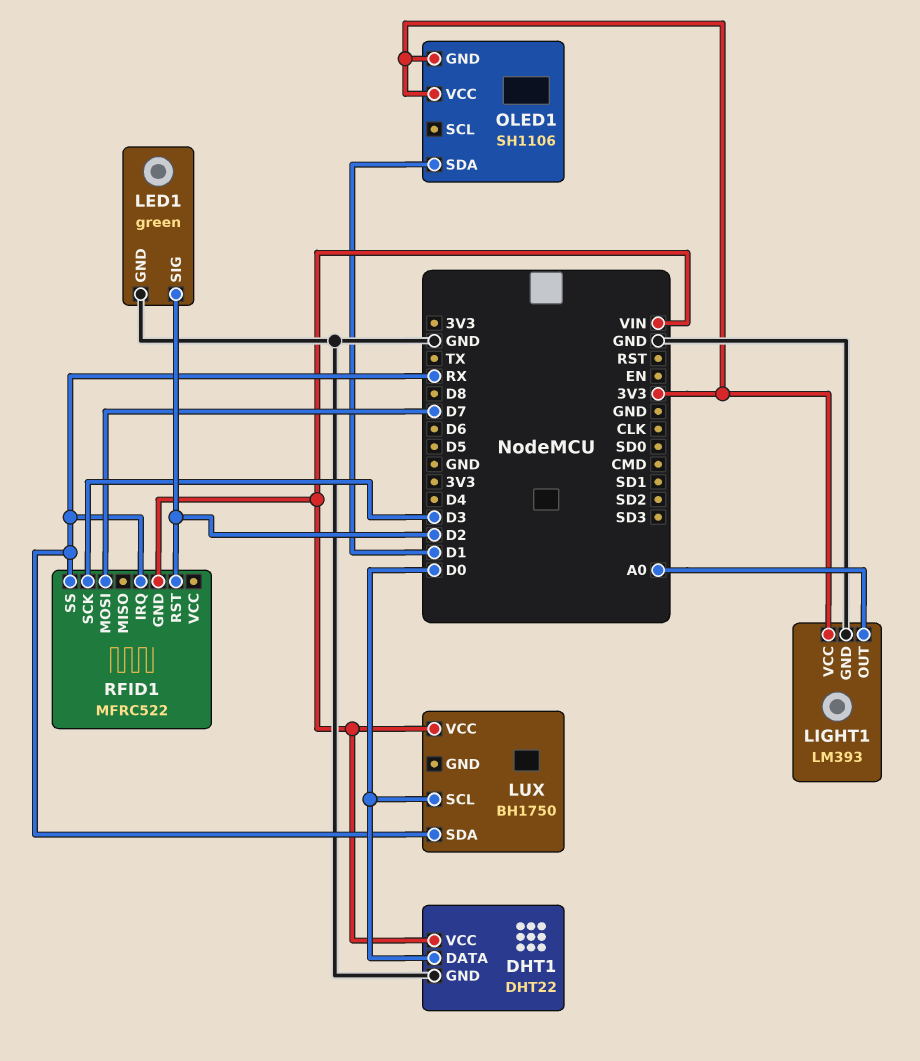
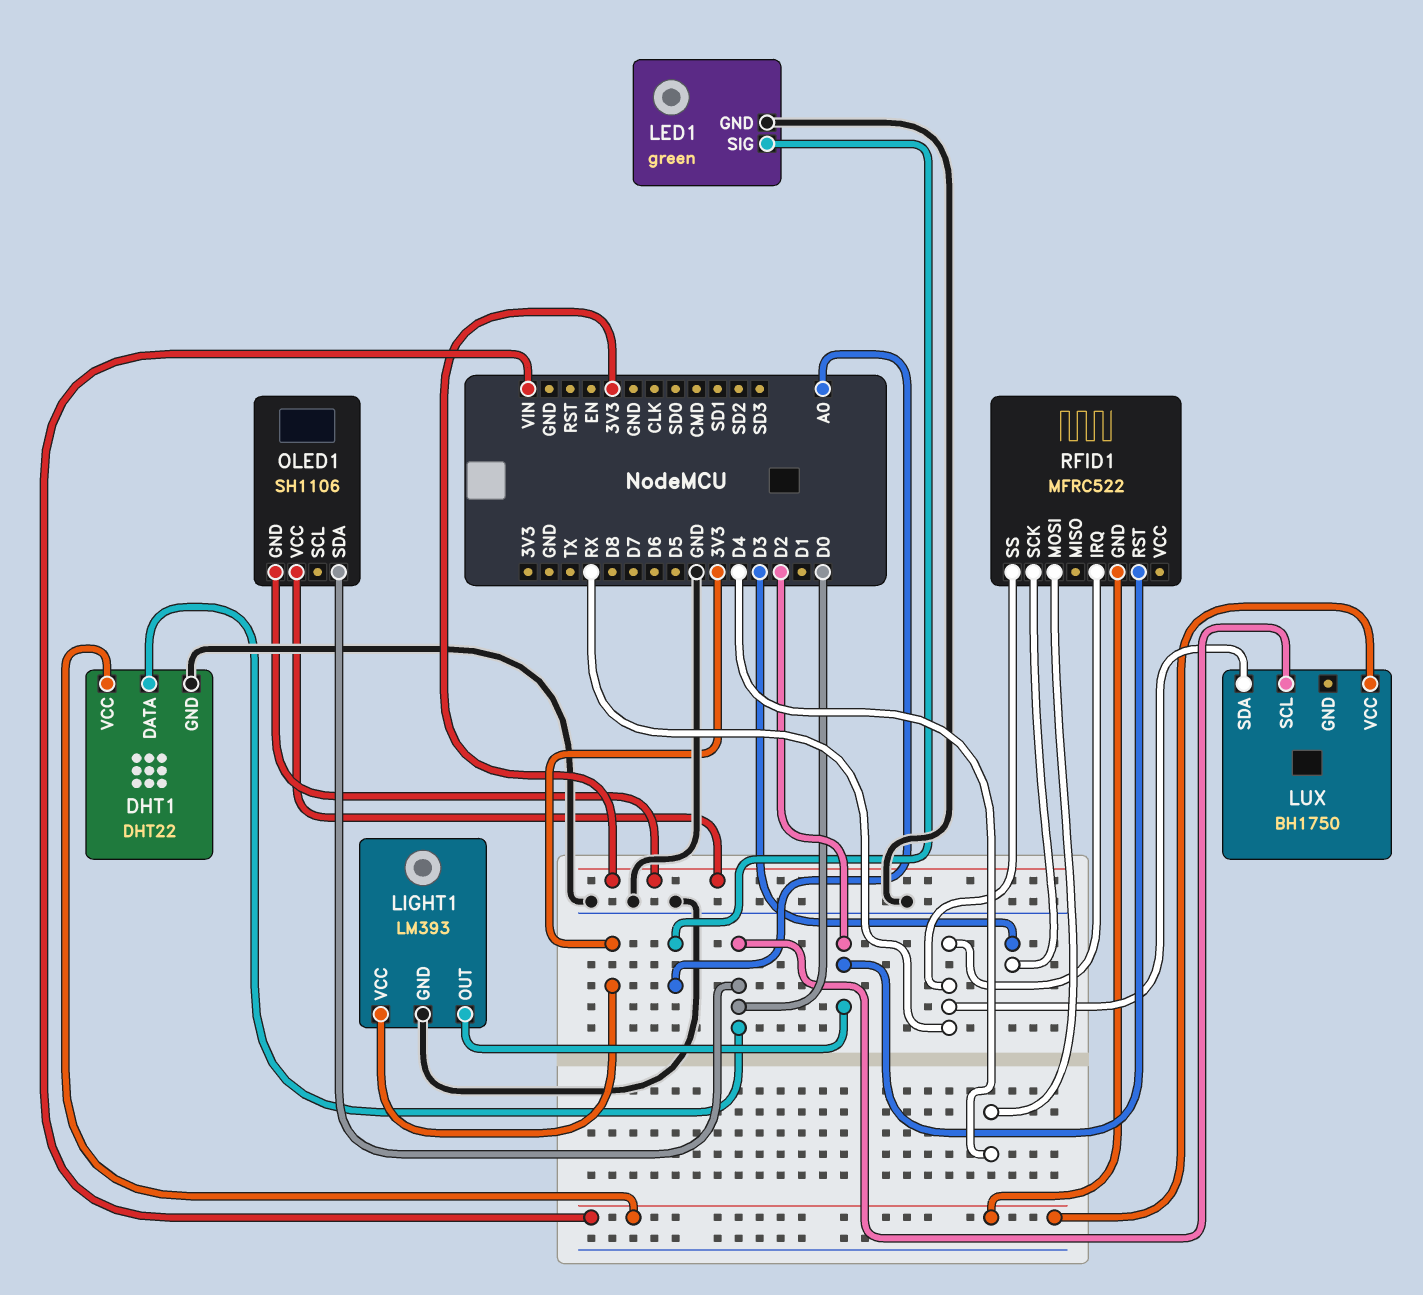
LED1 pin SIG: D2 -> A0
LIGHT1 pin OUT: A0 -> D2
OLED1 pin SDA: D1 -> D0
RFID1 pin MOSI: D7 -> D4

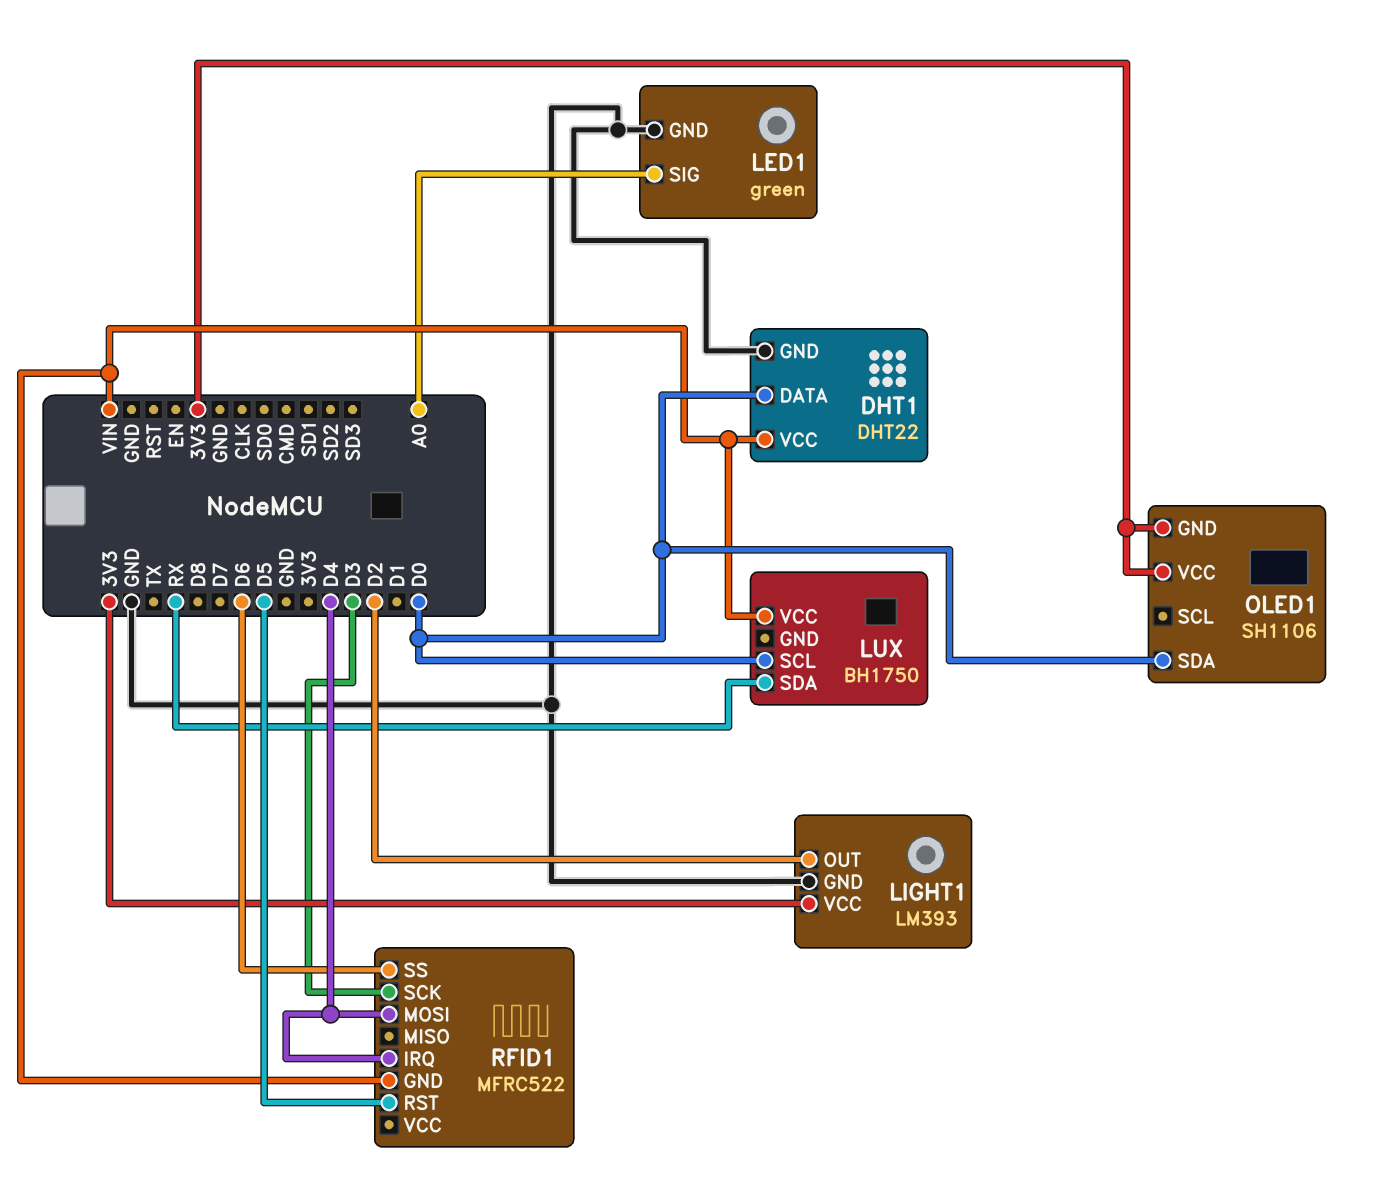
RFID1 pin IRQ: RX -> D4
RFID1 pin RST: D2 -> D5
RFID1 pin SS: RX -> D6

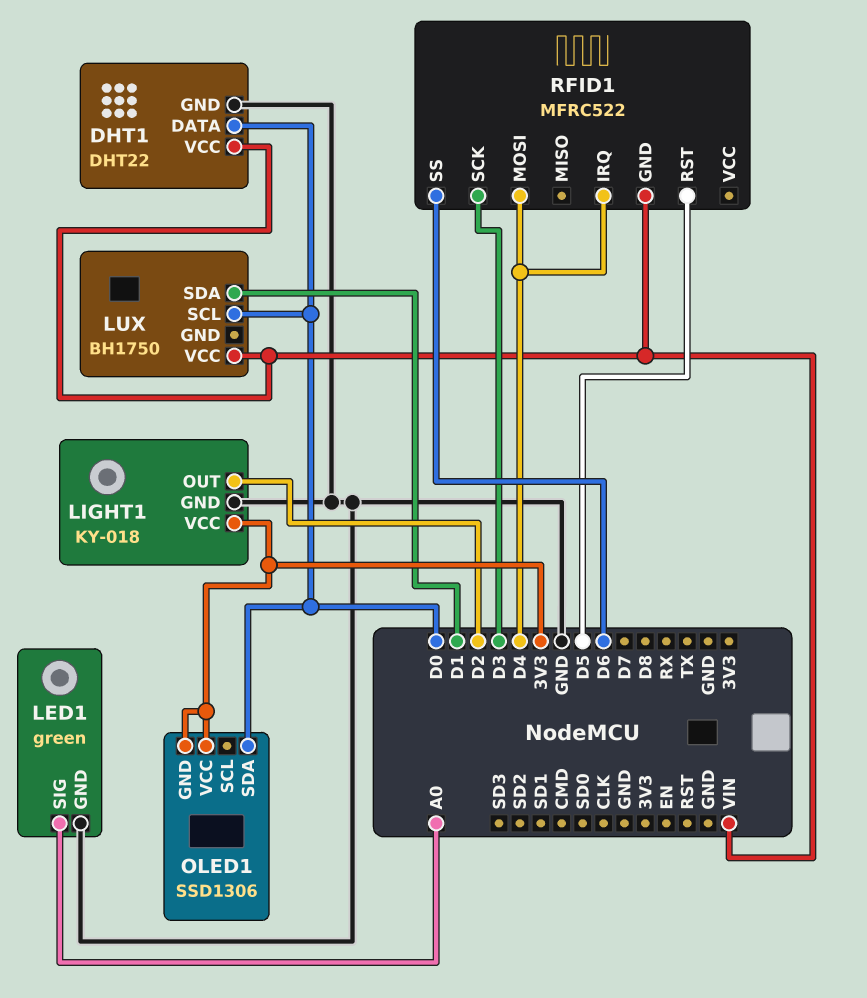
LIGHT1: LM393 -> KY-018
LUX pin SDA: RX -> D1
OLED1: SH1106 -> SSD1306

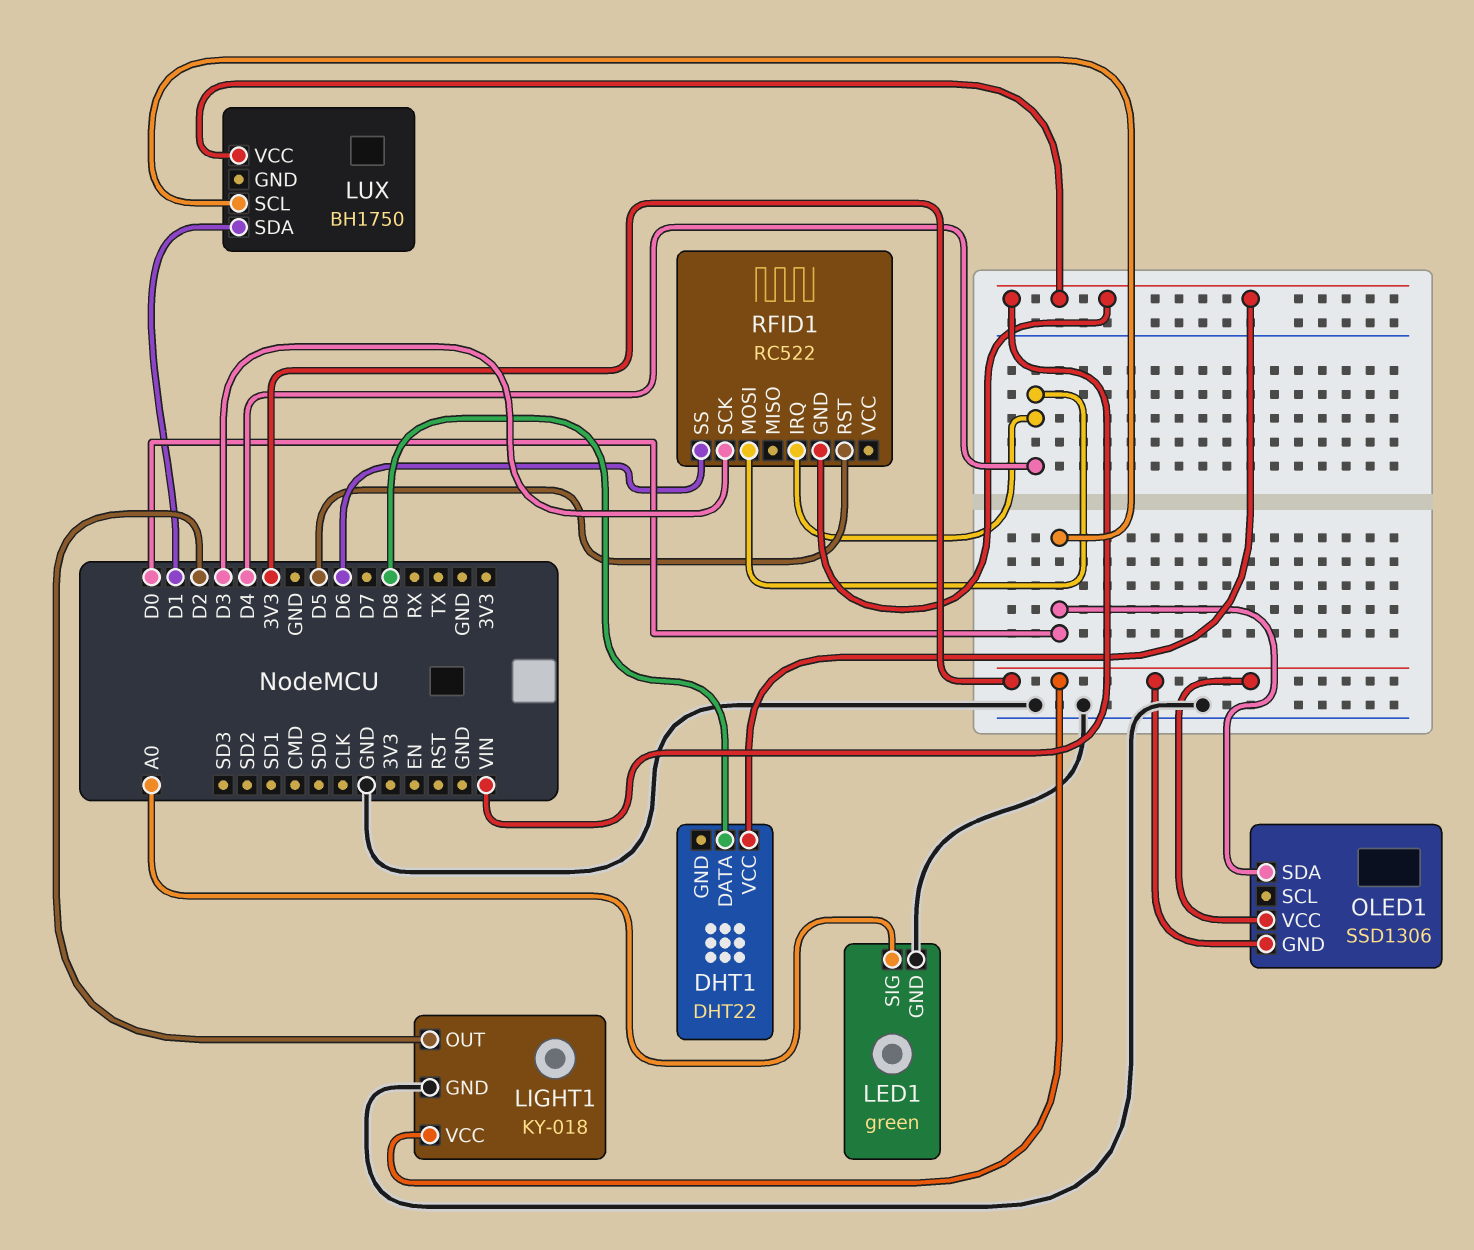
DHT1 pin DATA: D0 -> D8
DHT1 pin GND: GND -> none
RFID1: MFRC522 -> RC522

